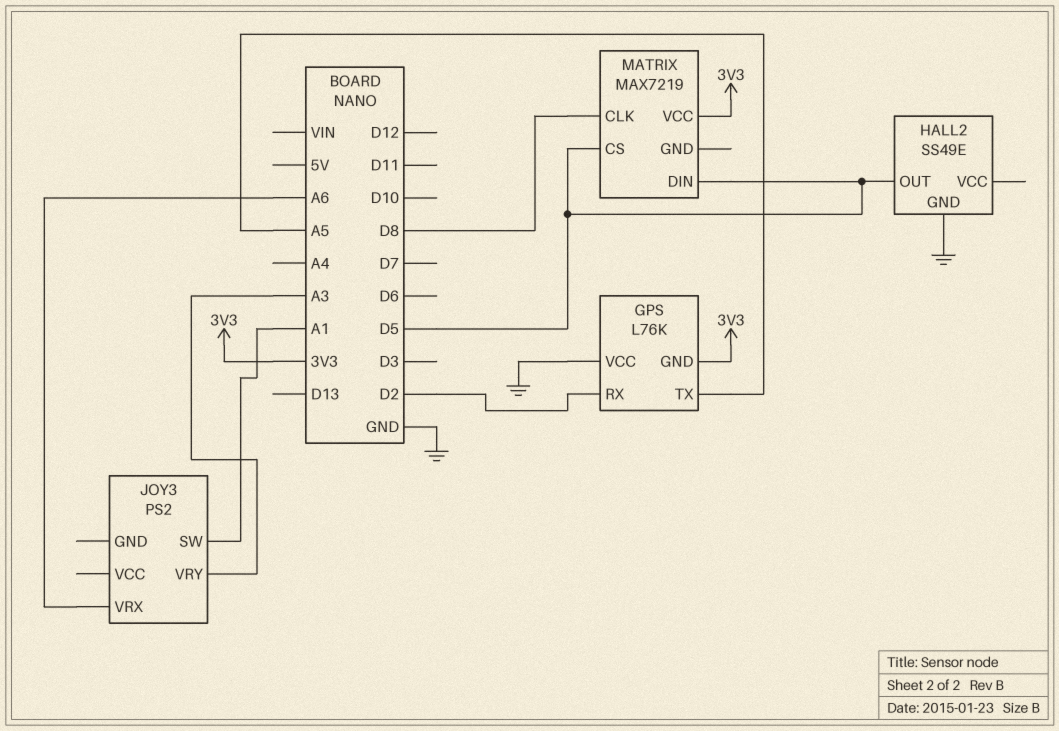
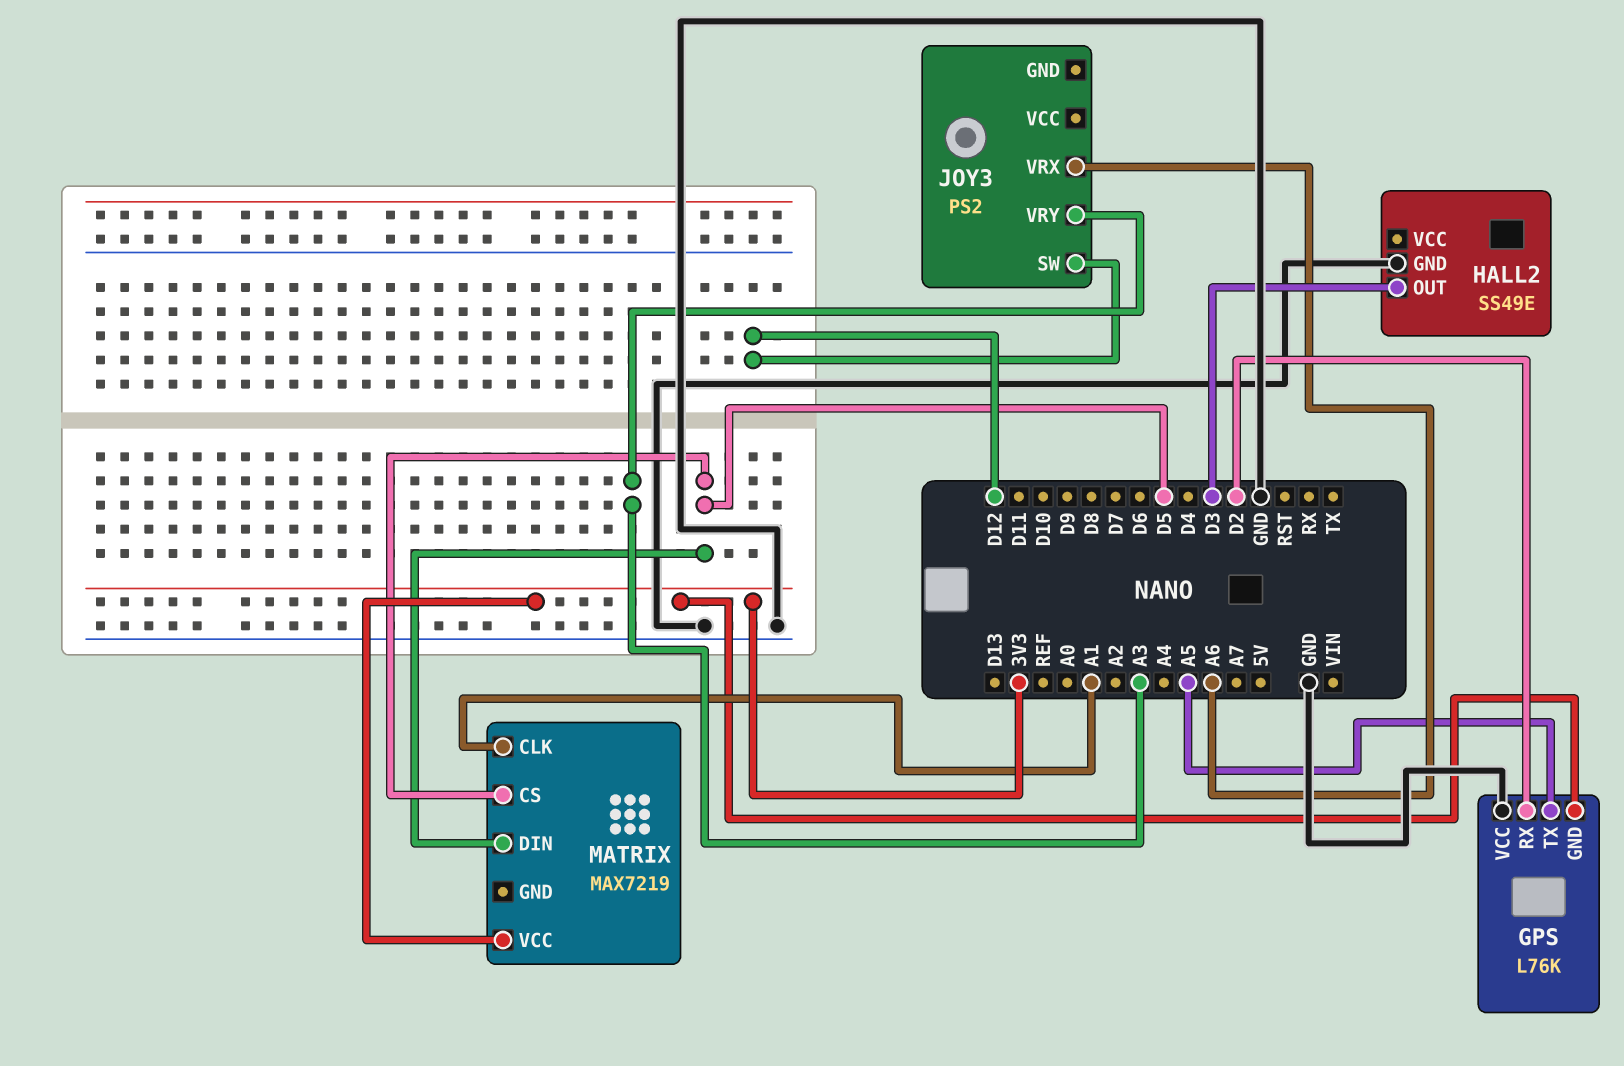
HALL2 pin OUT: D5 -> D3
JOY3 pin SW: A1 -> D12
MATRIX pin CLK: D8 -> A1

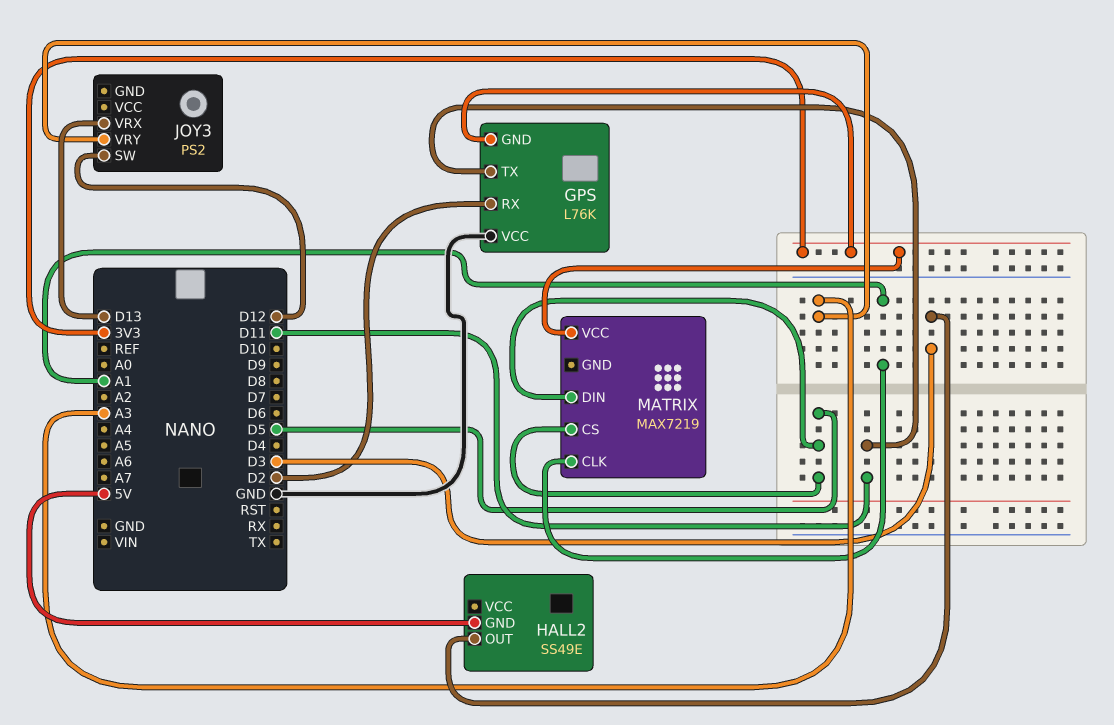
GPS pin TX: A5 -> D11
HALL2 pin GND: GND -> 5V
JOY3 pin VRX: A6 -> D13

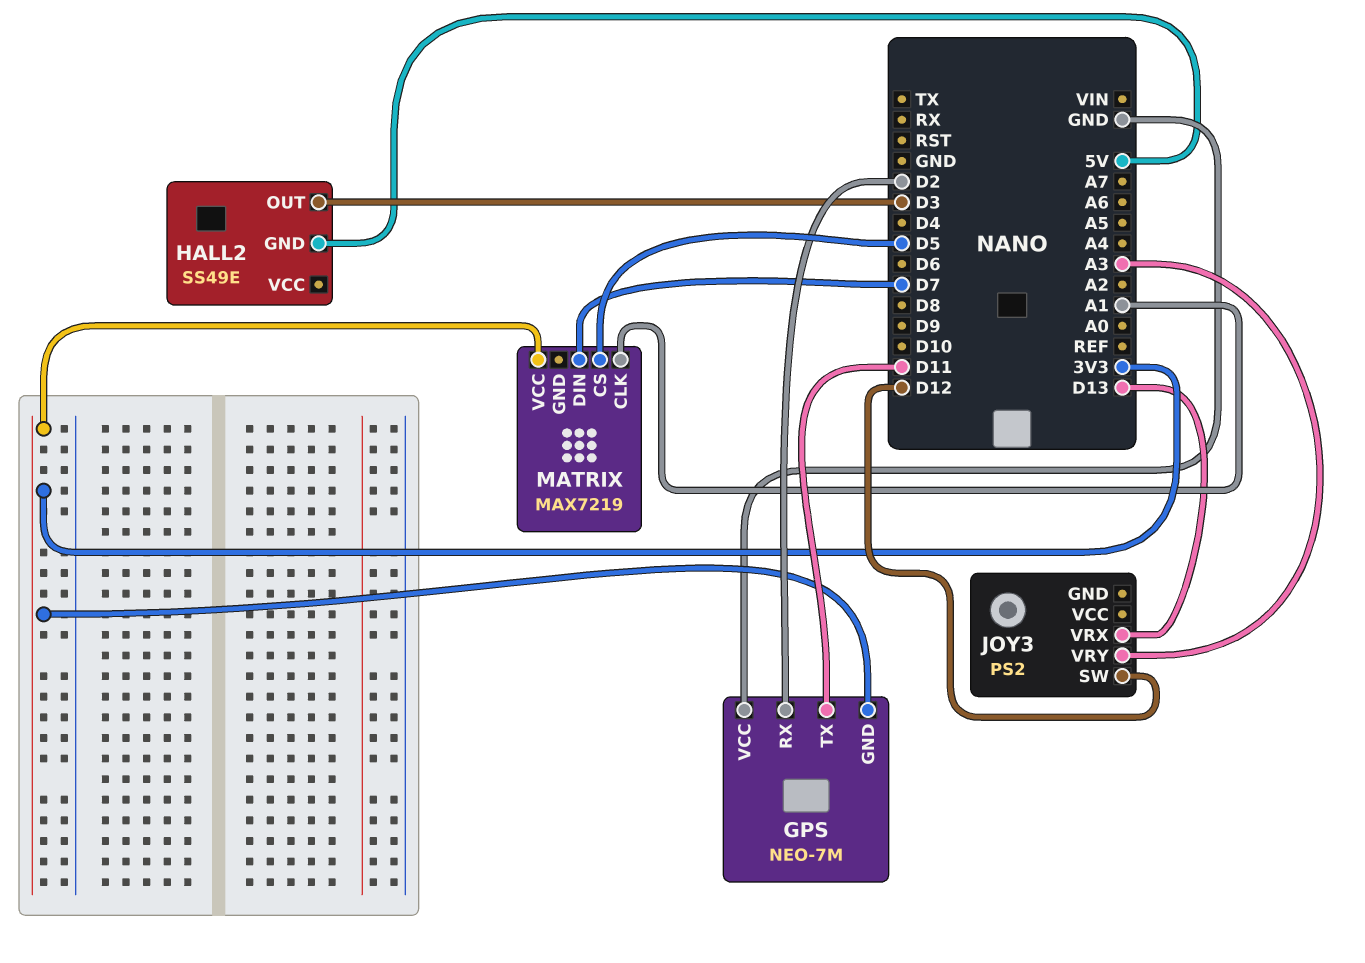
GPS: L76K -> NEO-7M
MATRIX pin DIN: D5 -> D7

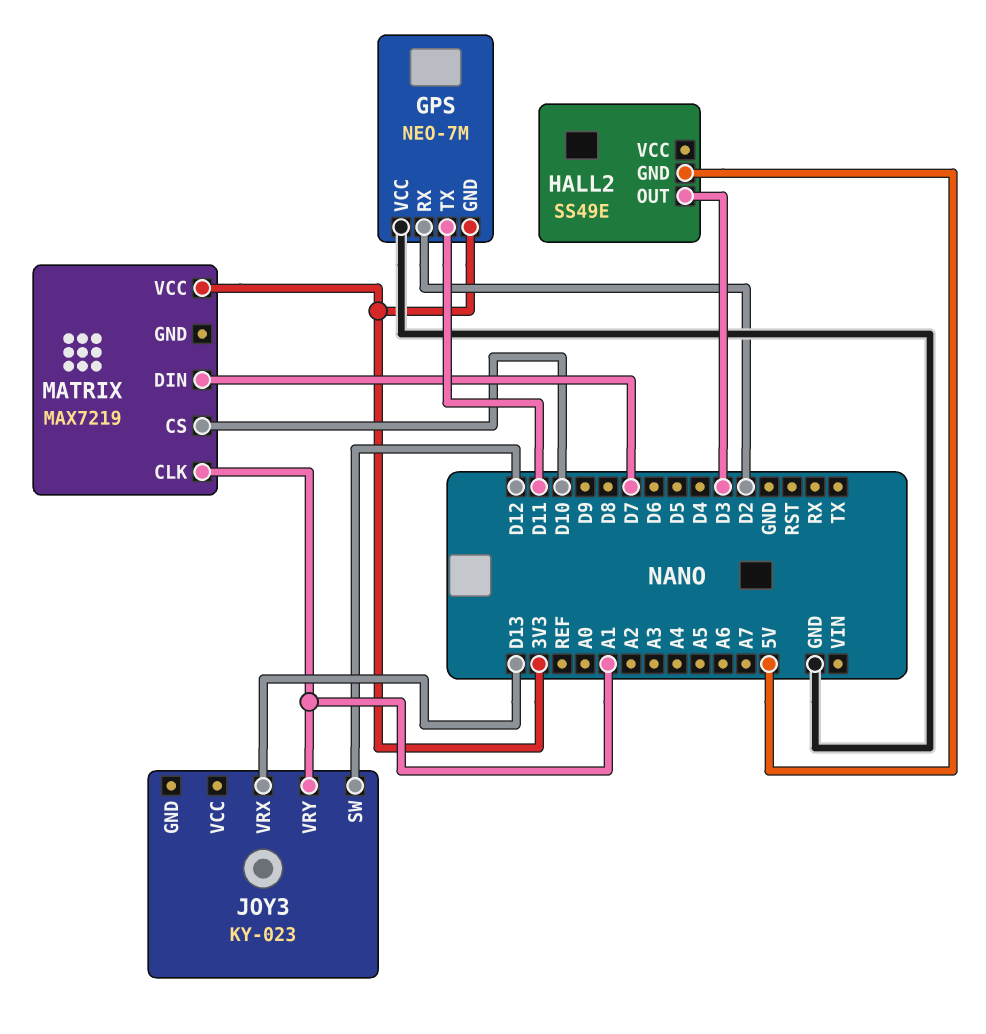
JOY3: PS2 -> KY-023
JOY3 pin VRY: A3 -> A1
MATRIX pin CS: D5 -> D10

